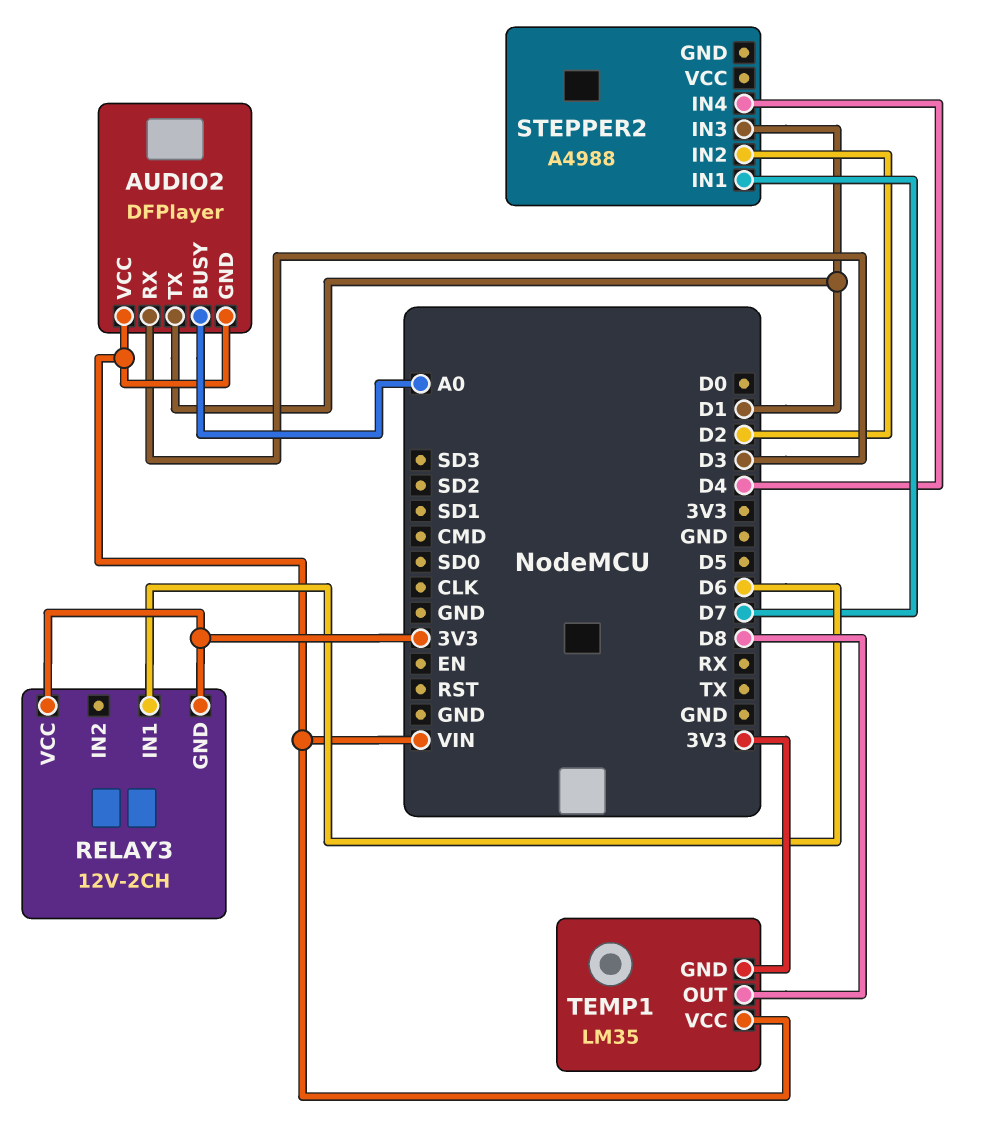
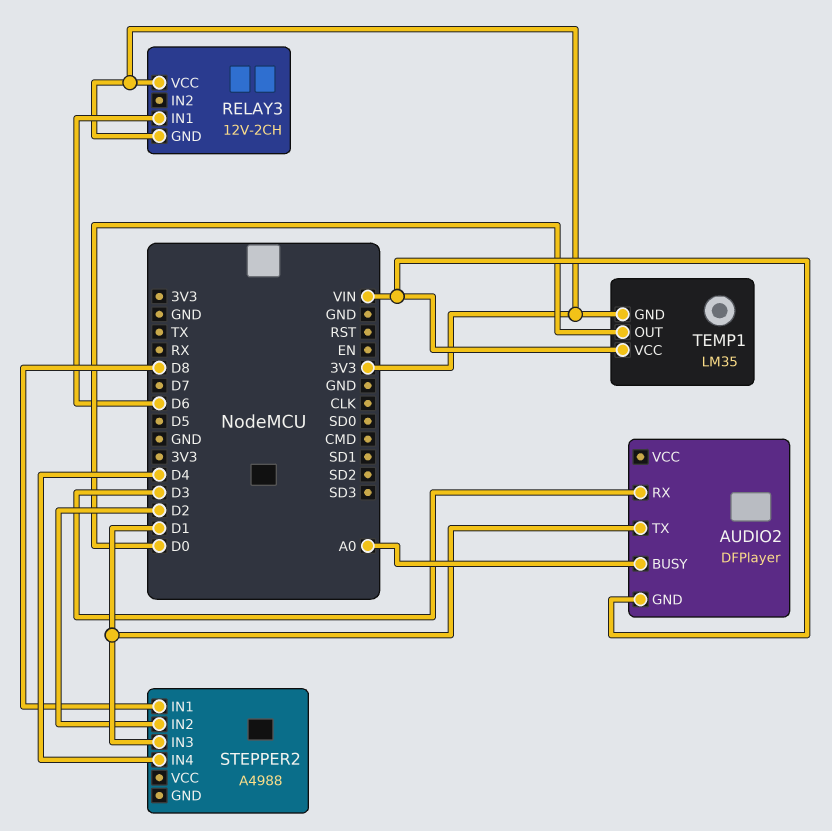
AUDIO2 pin VCC: VIN -> none
STEPPER2 pin IN1: D7 -> D8
TEMP1 pin OUT: D8 -> D0

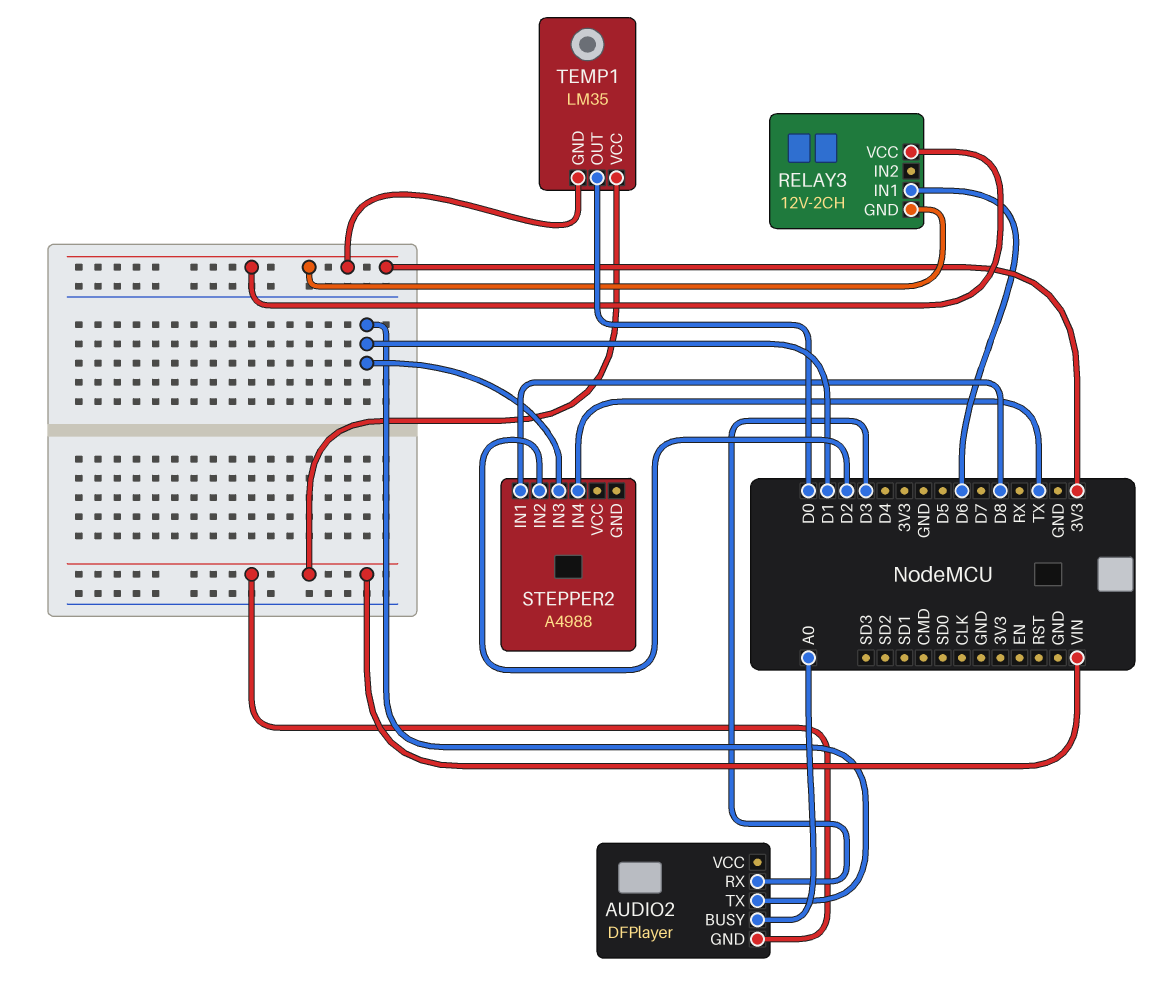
STEPPER2 pin IN4: D4 -> TX

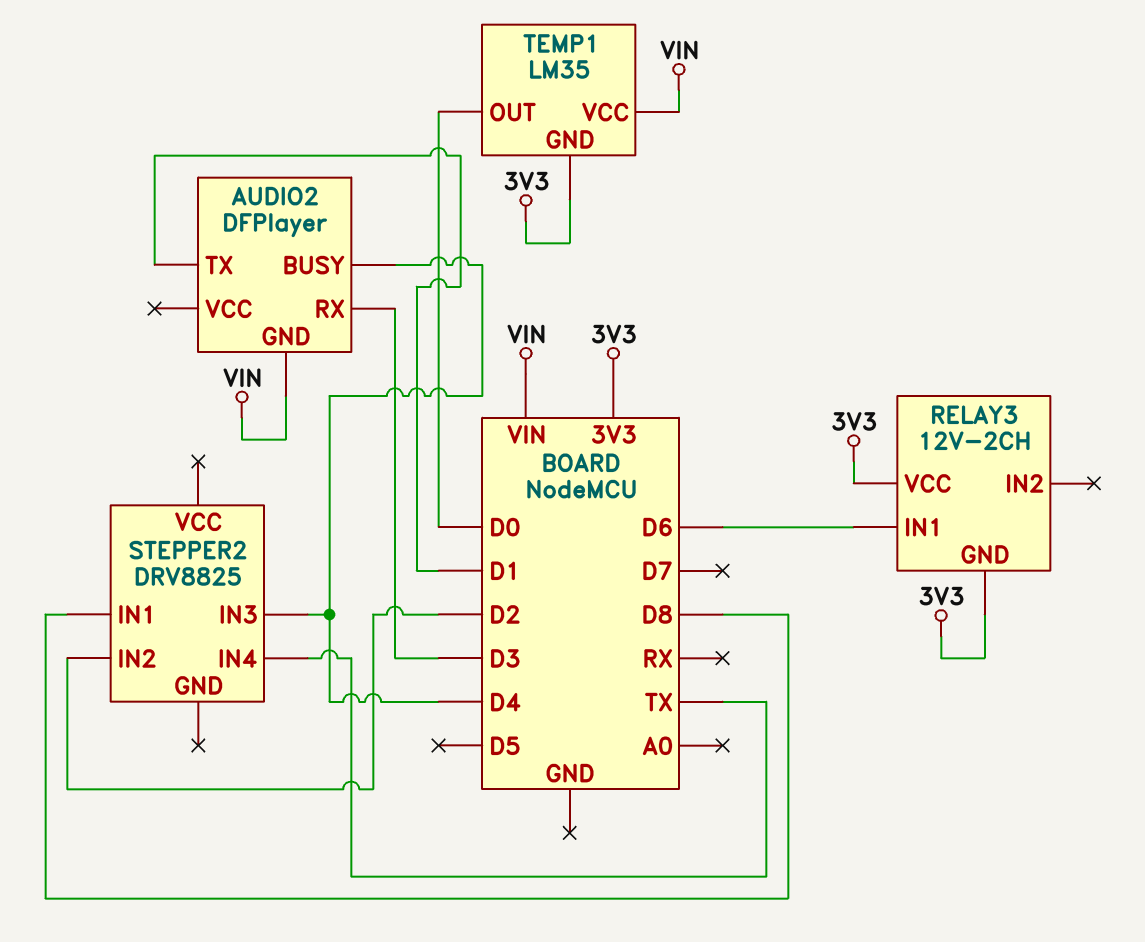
AUDIO2 pin BUSY: A0 -> D4
STEPPER2: A4988 -> DRV8825
STEPPER2 pin IN3: D1 -> D4

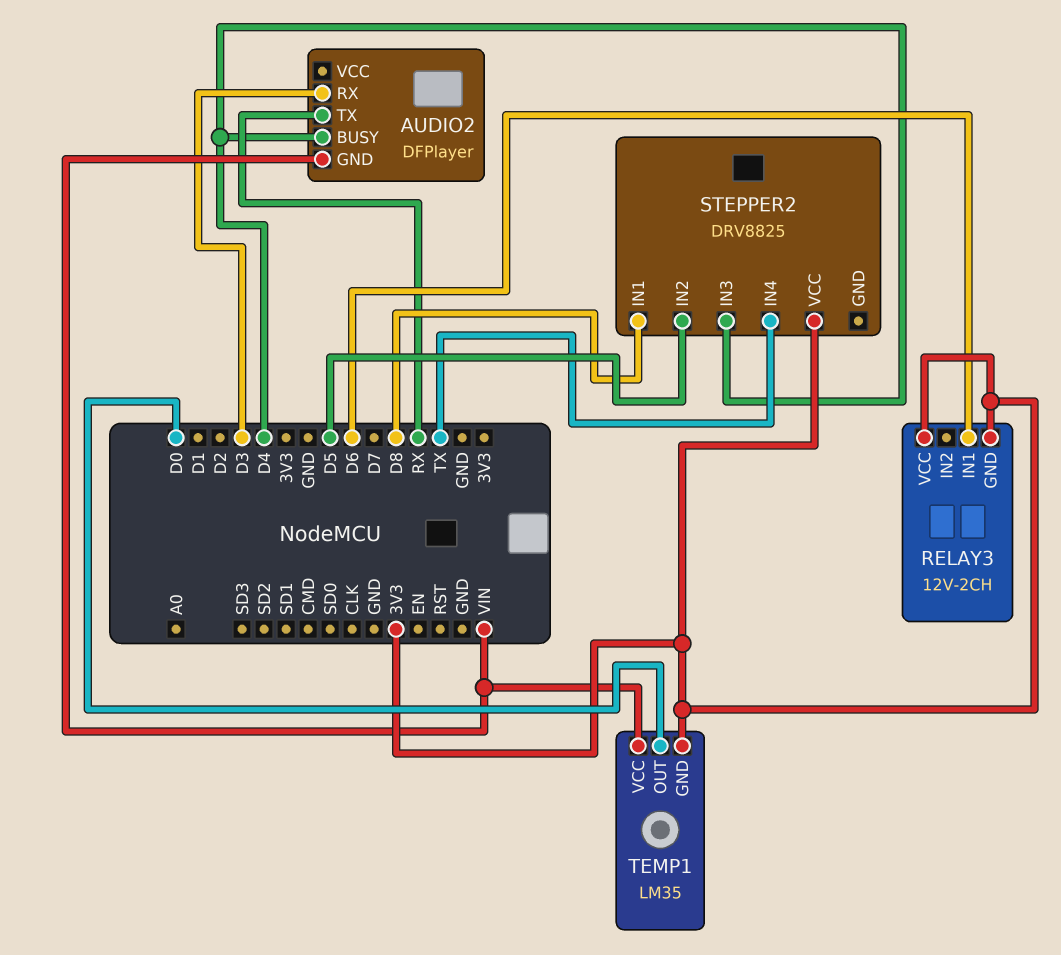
AUDIO2 pin TX: D1 -> RX
STEPPER2 pin IN2: D2 -> D5
STEPPER2 pin VCC: none -> 3V3

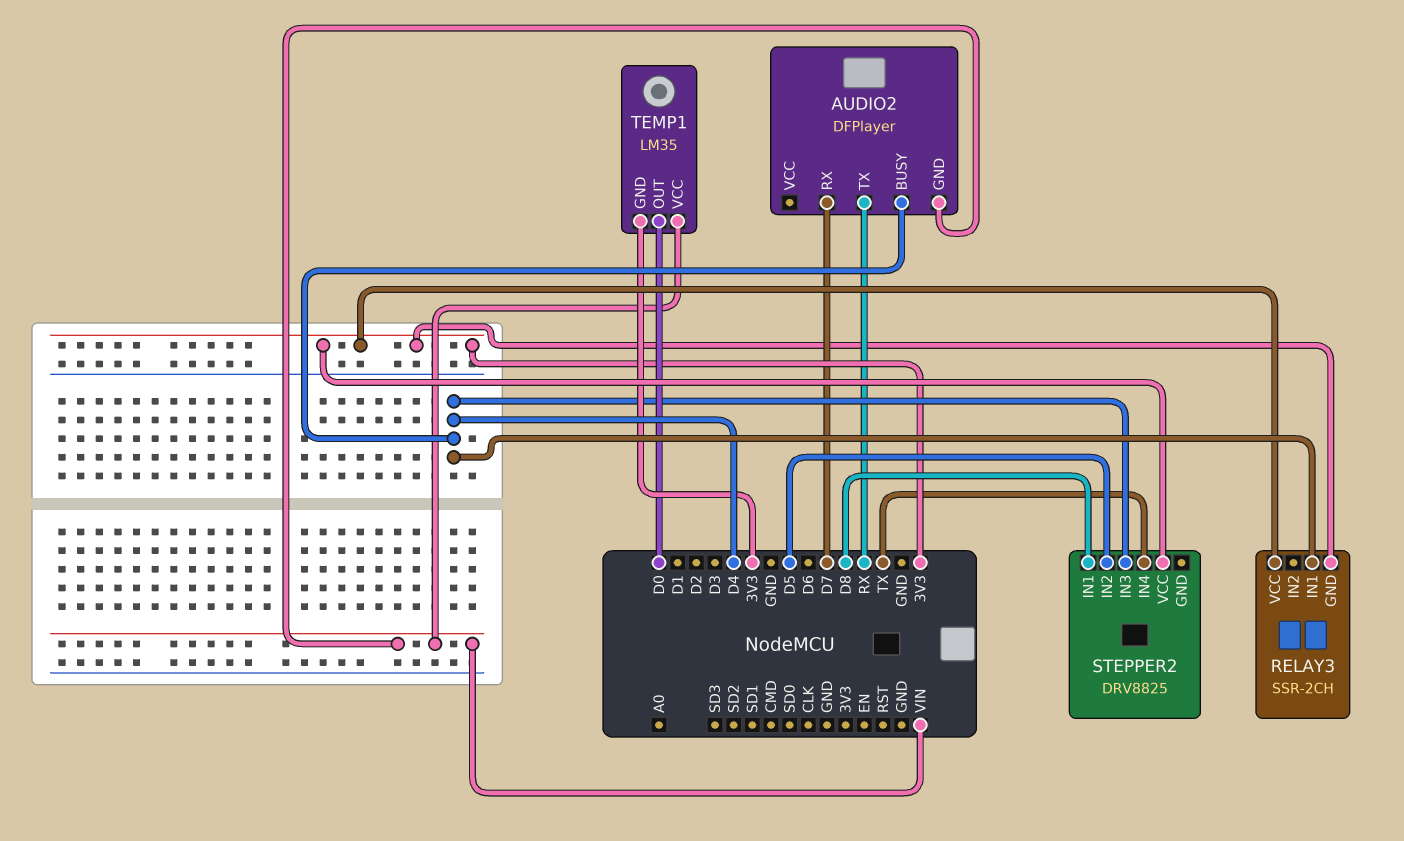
AUDIO2 pin RX: D3 -> D7
RELAY3: 12V-2CH -> SSR-2CH
RELAY3 pin IN1: D6 -> D4

